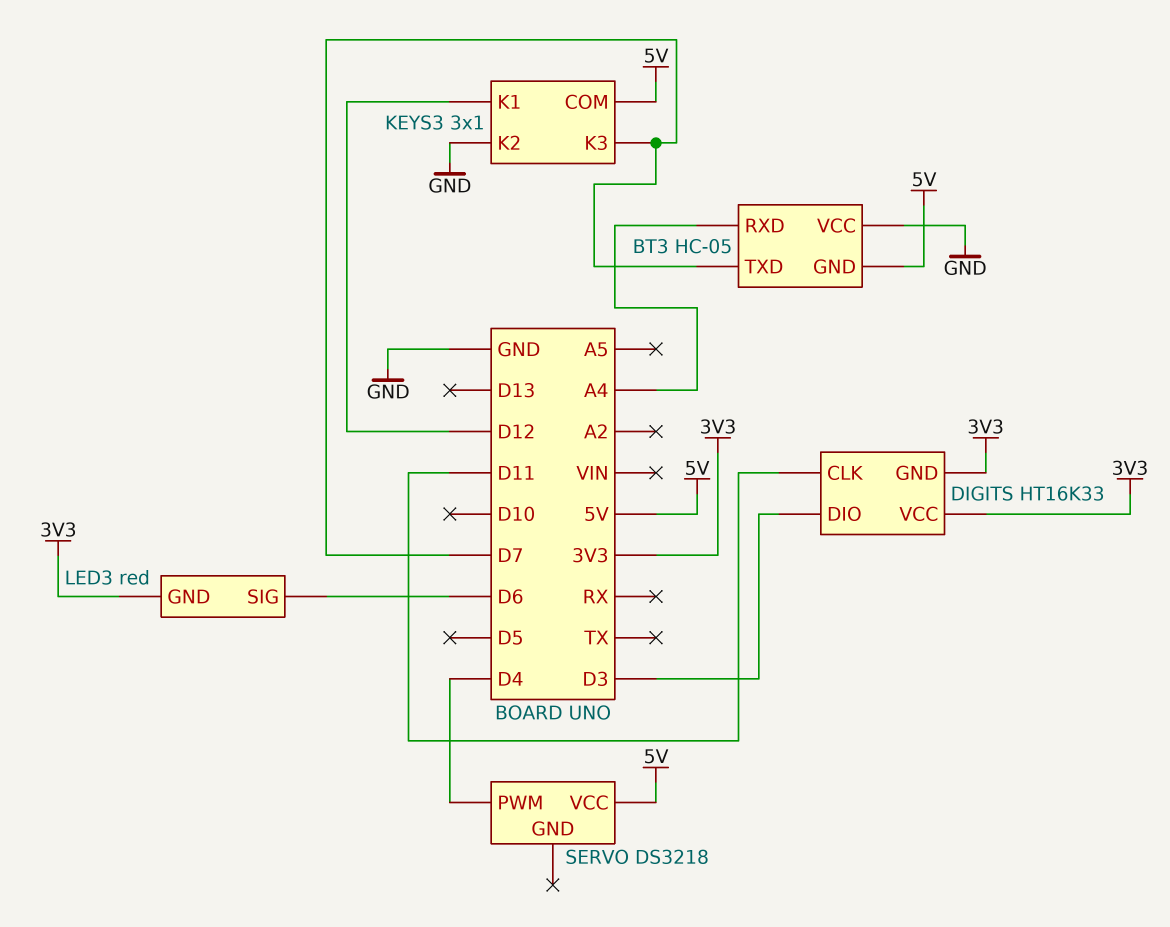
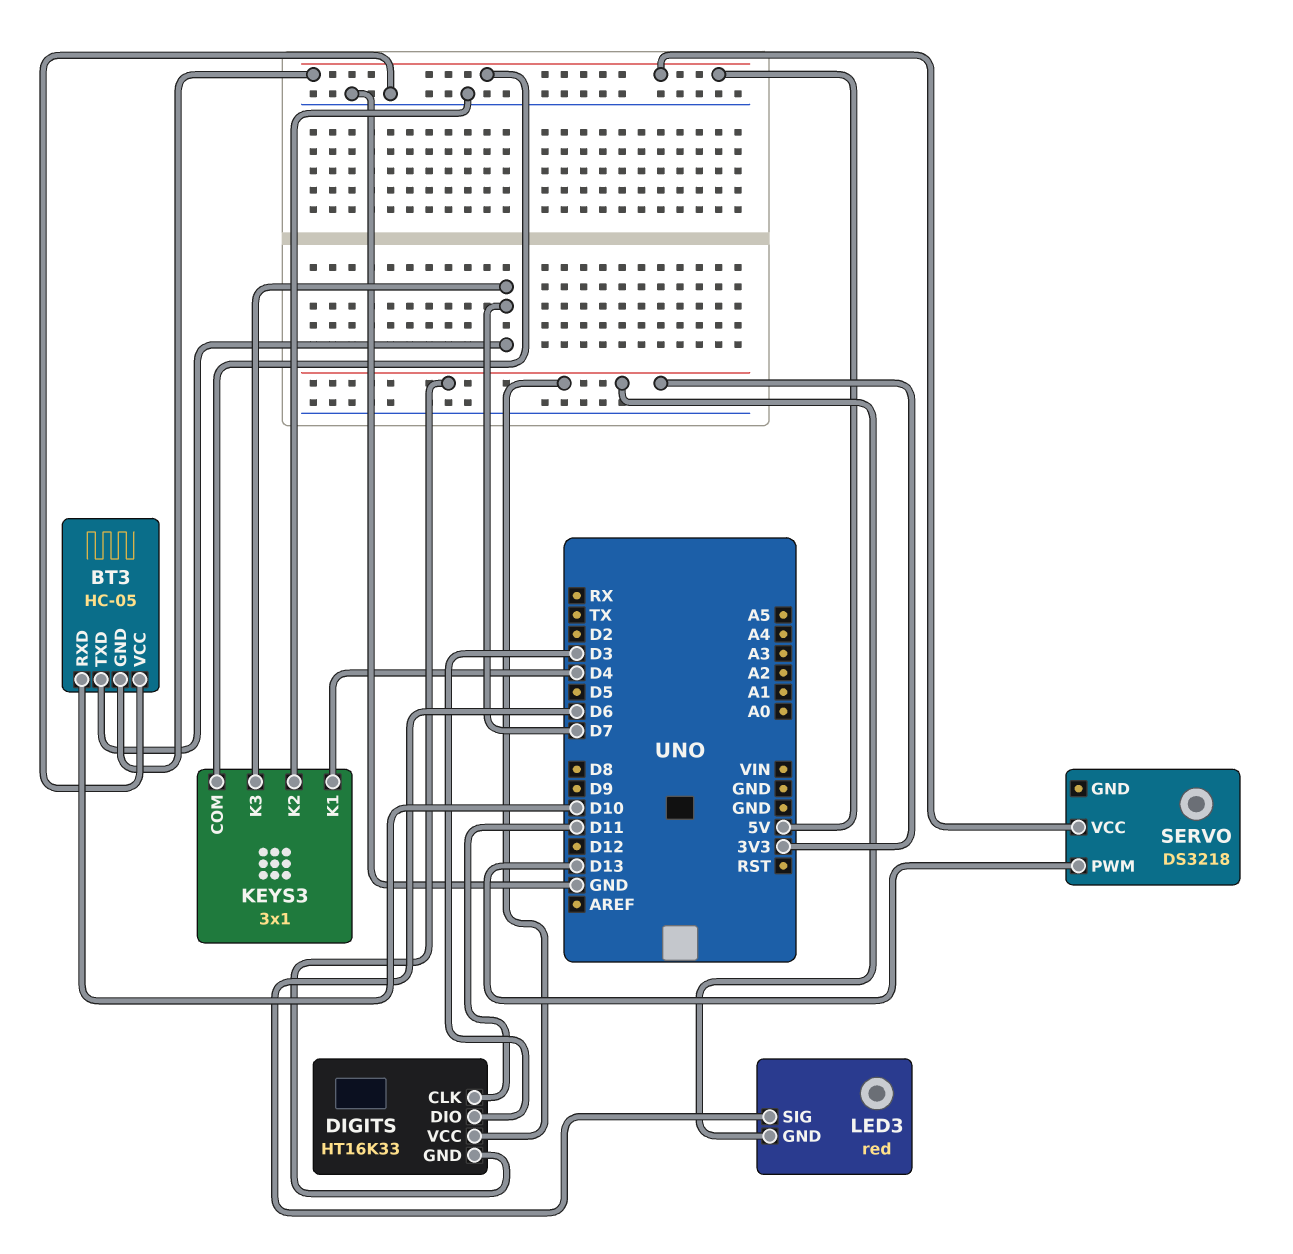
BT3 pin RXD: A4 -> D10
KEYS3 pin K1: D12 -> D4
SERVO pin PWM: D4 -> D13

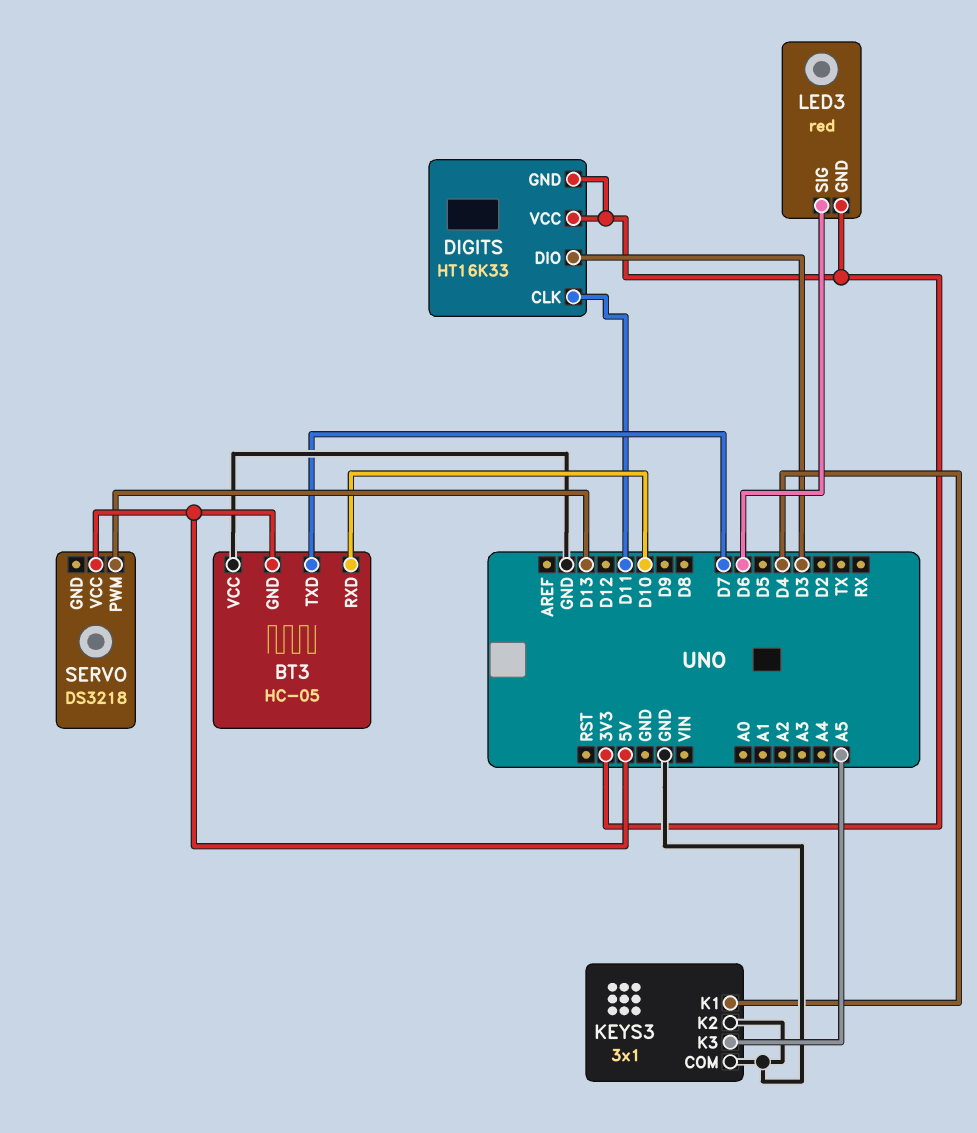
KEYS3 pin COM: 5V -> GND
KEYS3 pin K3: D7 -> A5

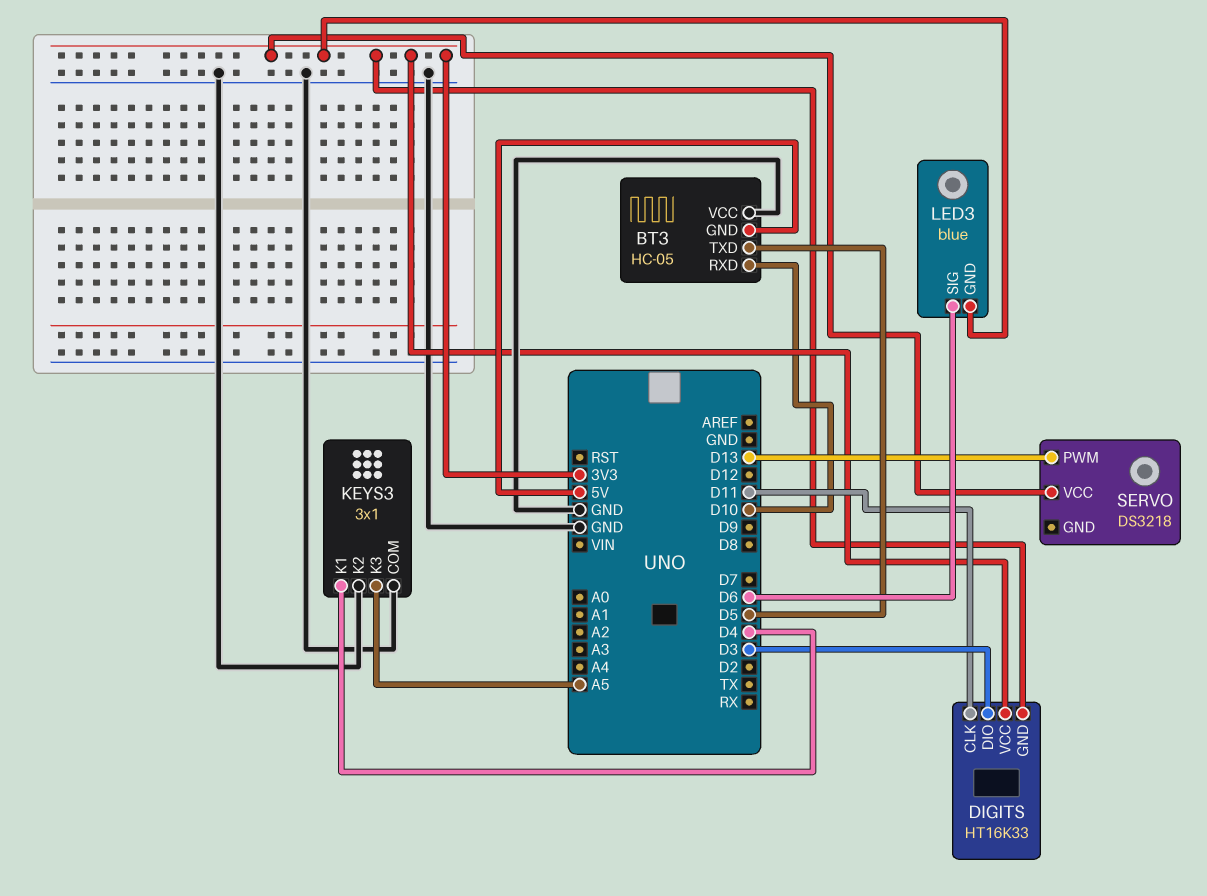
BT3 pin TXD: D7 -> D5
LED3: red -> blue
SERVO pin VCC: 5V -> 3V3

